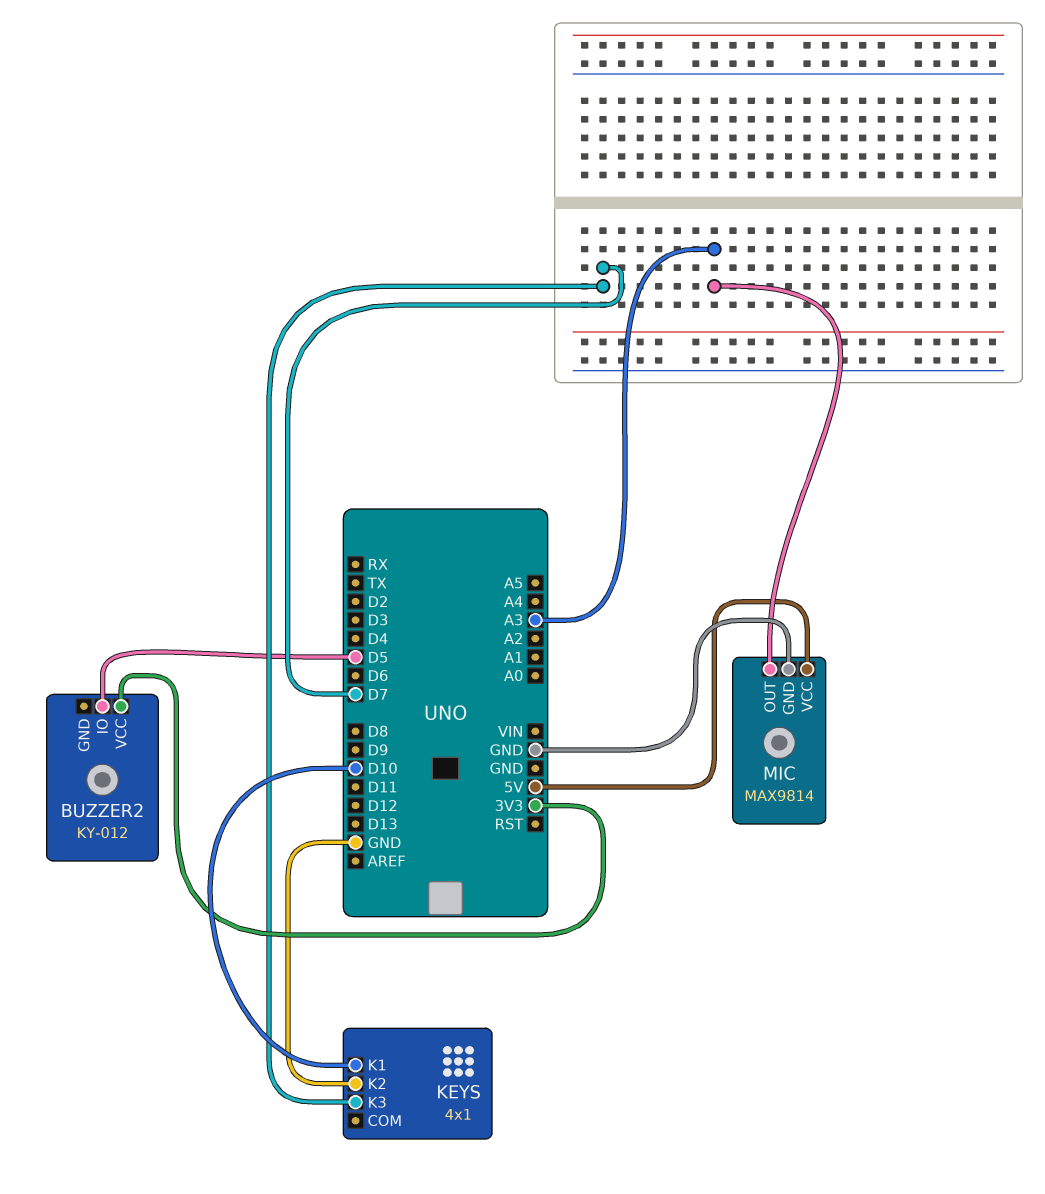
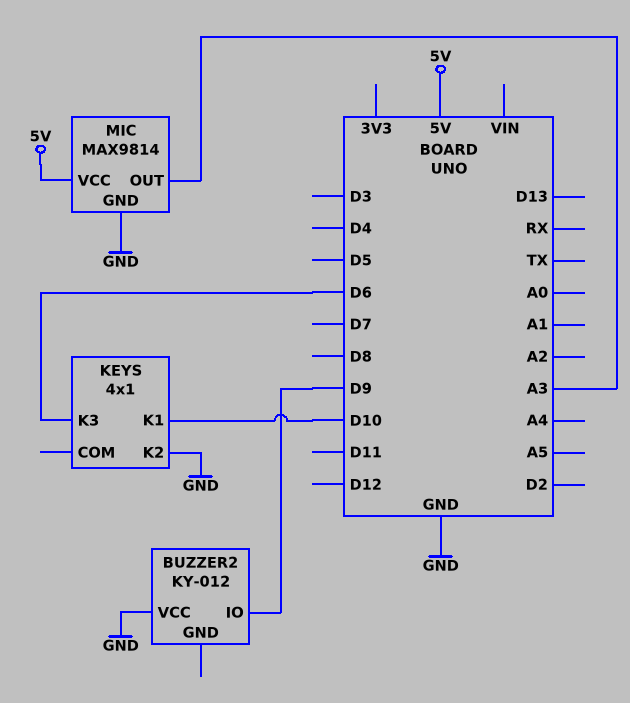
BUZZER2 pin IO: D5 -> D9
BUZZER2 pin VCC: 3V3 -> GND
KEYS pin K3: D7 -> D6

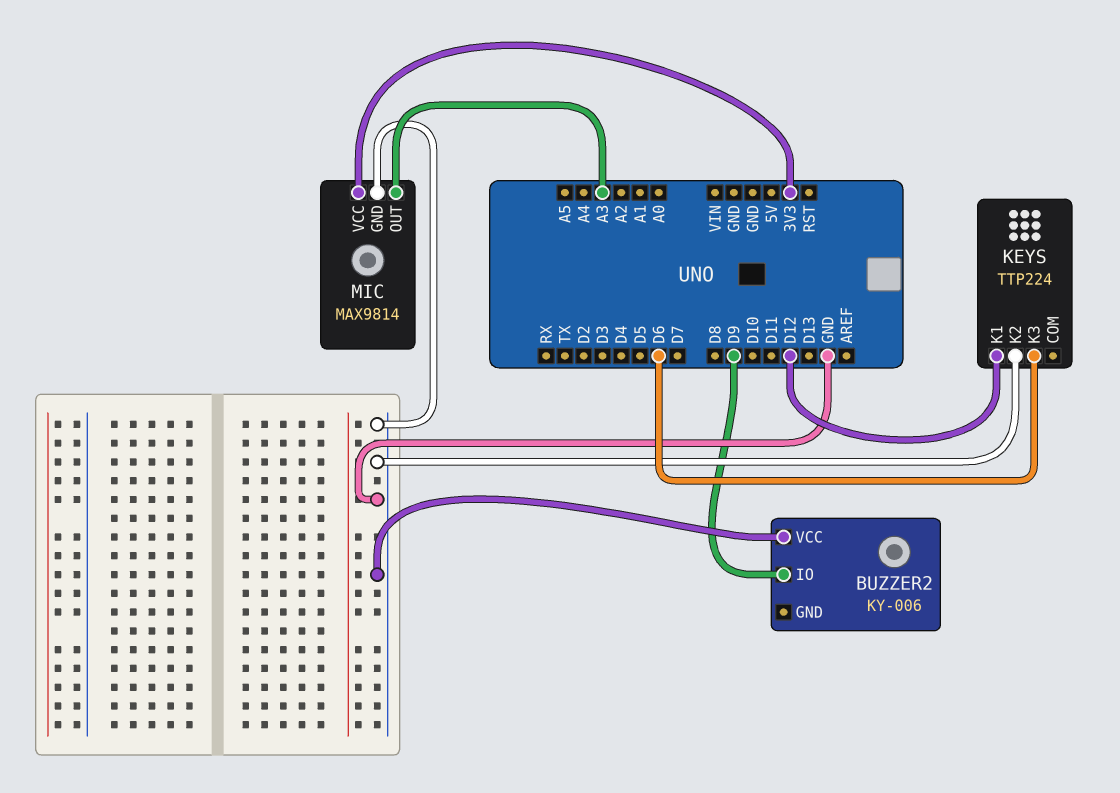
BUZZER2: KY-012 -> KY-006
KEYS: 4x1 -> TTP224
KEYS pin K1: D10 -> D12
MIC pin VCC: 5V -> 3V3

